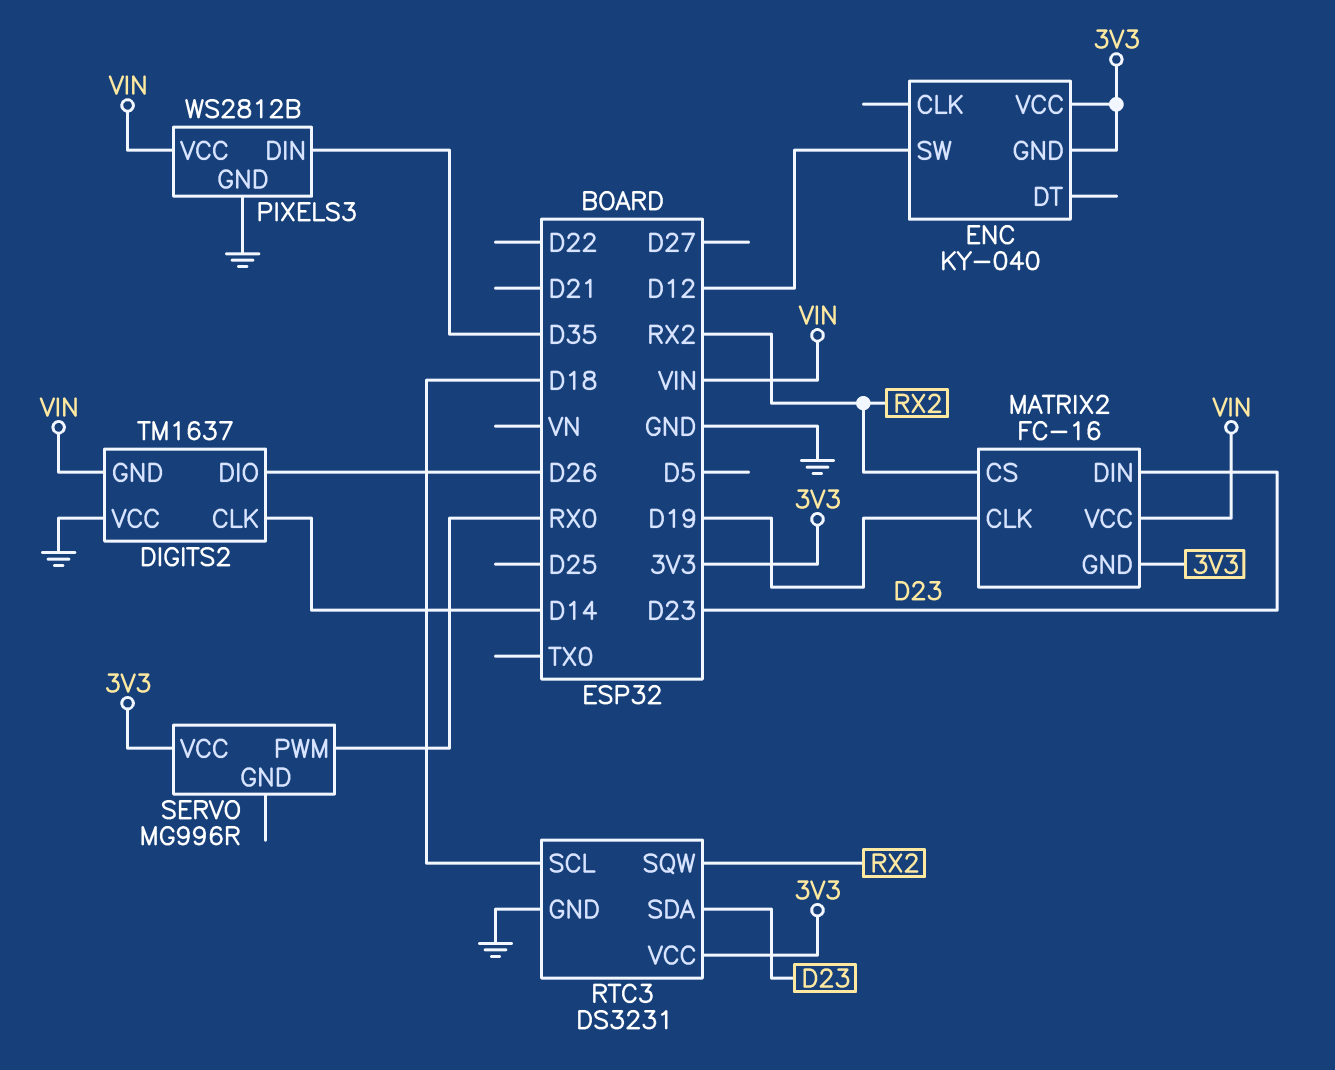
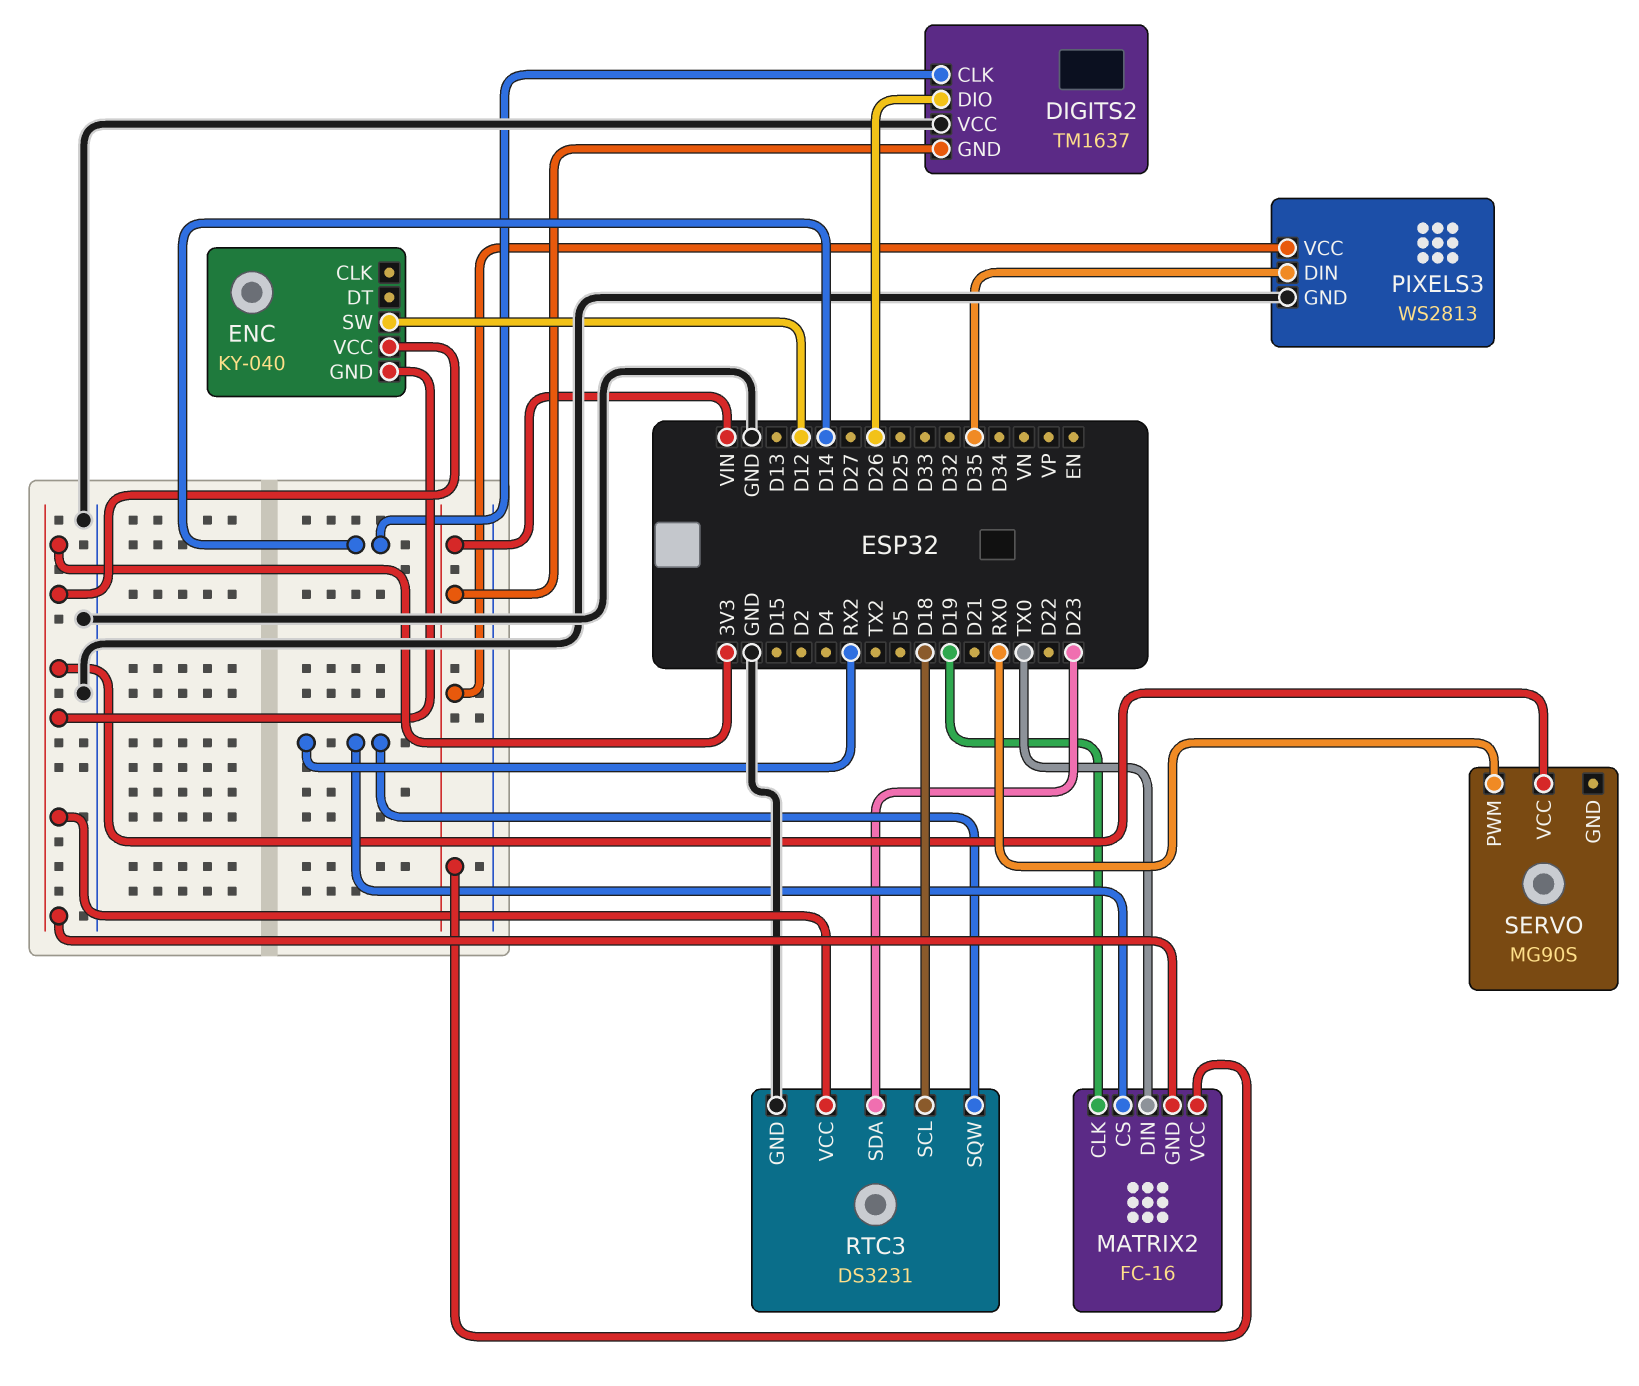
MATRIX2 pin DIN: D23 -> TX0
PIXELS3: WS2812B -> WS2813
SERVO: MG996R -> MG90S

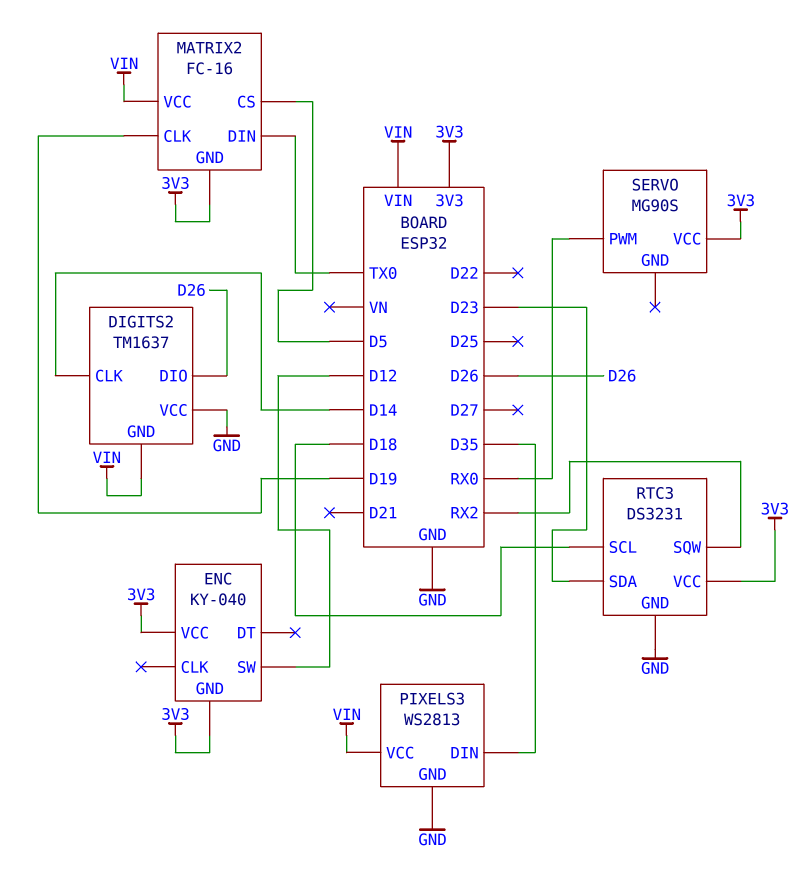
MATRIX2 pin CS: RX2 -> D5

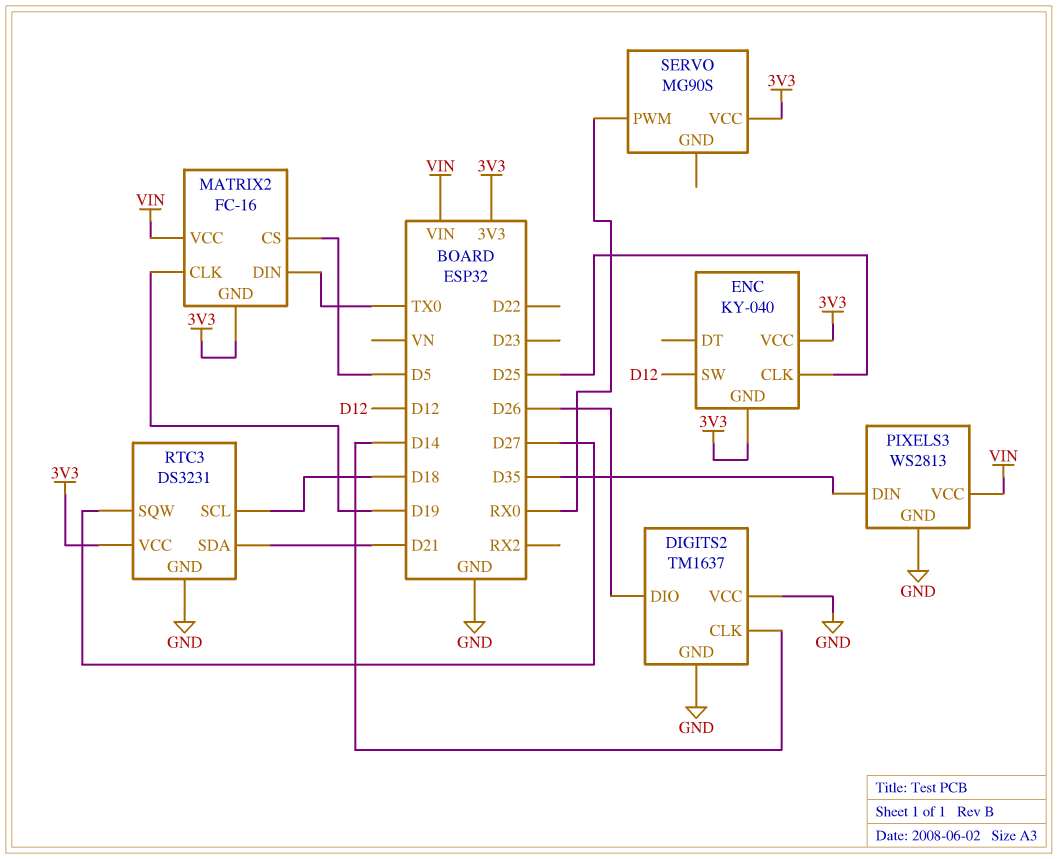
DIGITS2 pin GND: VIN -> GND
ENC pin CLK: none -> D25
RTC3 pin SDA: D23 -> D21
RTC3 pin SQW: RX2 -> D27

